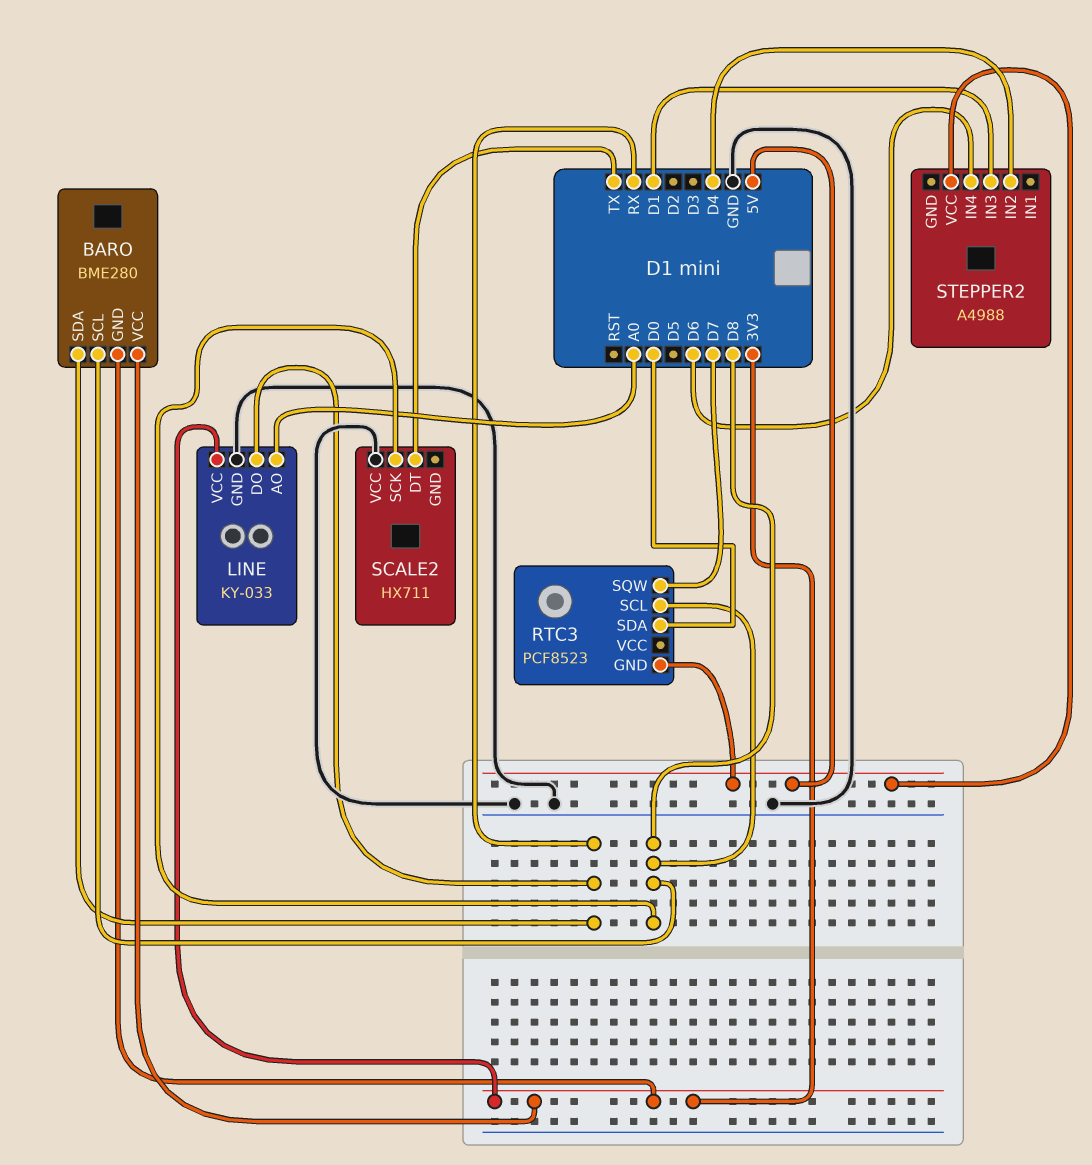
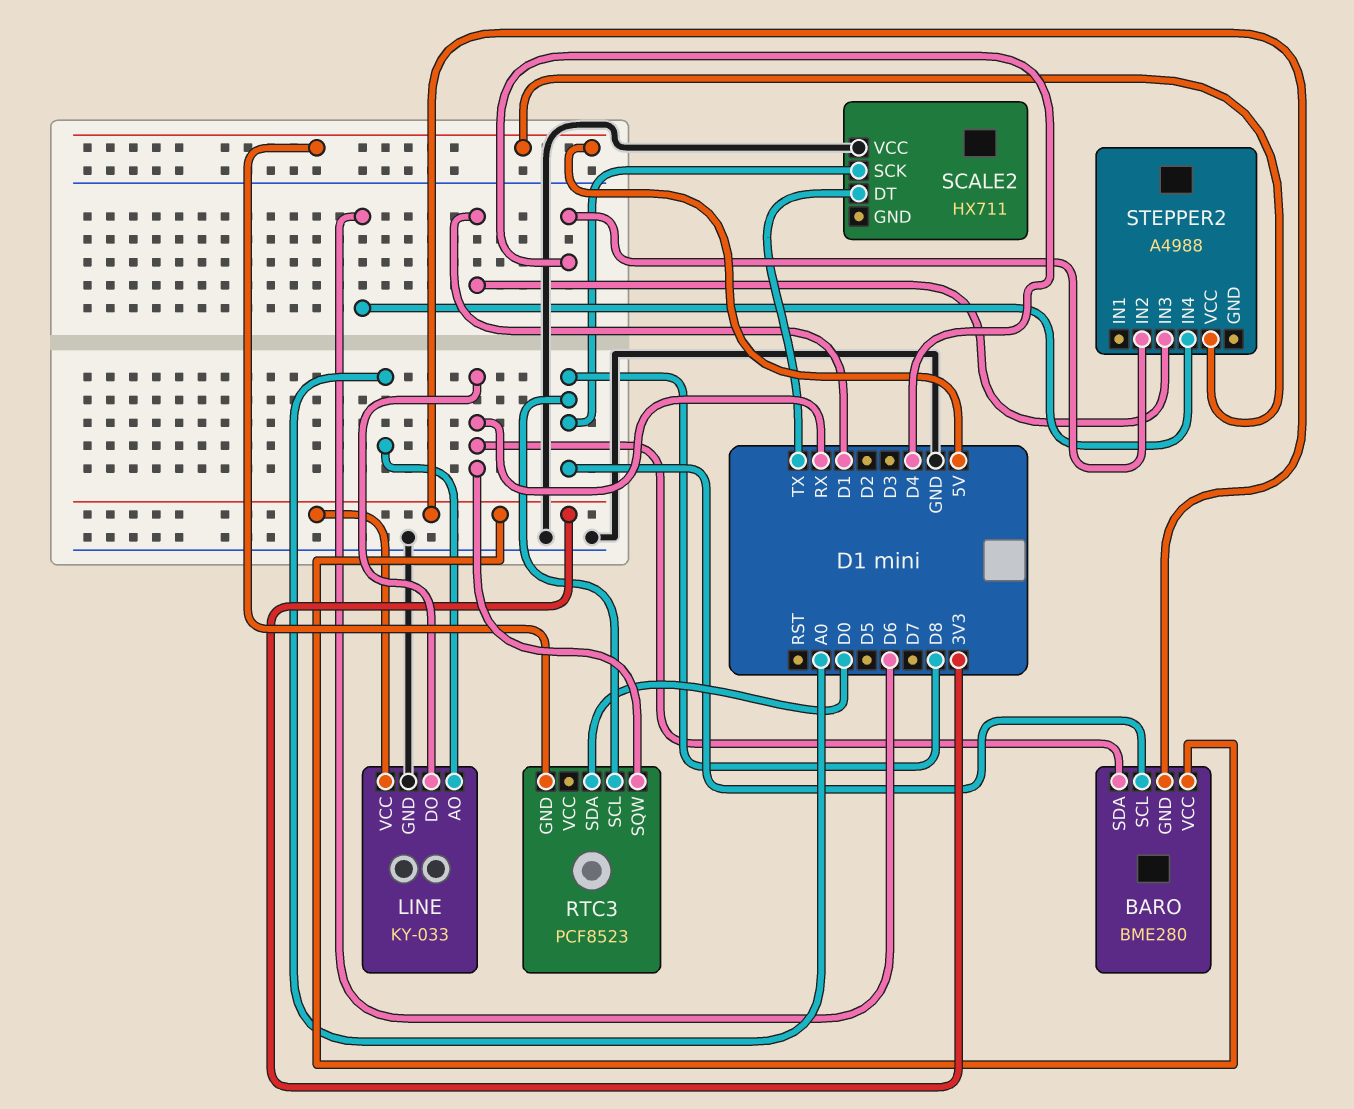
RTC3 pin SQW: D7 -> RX

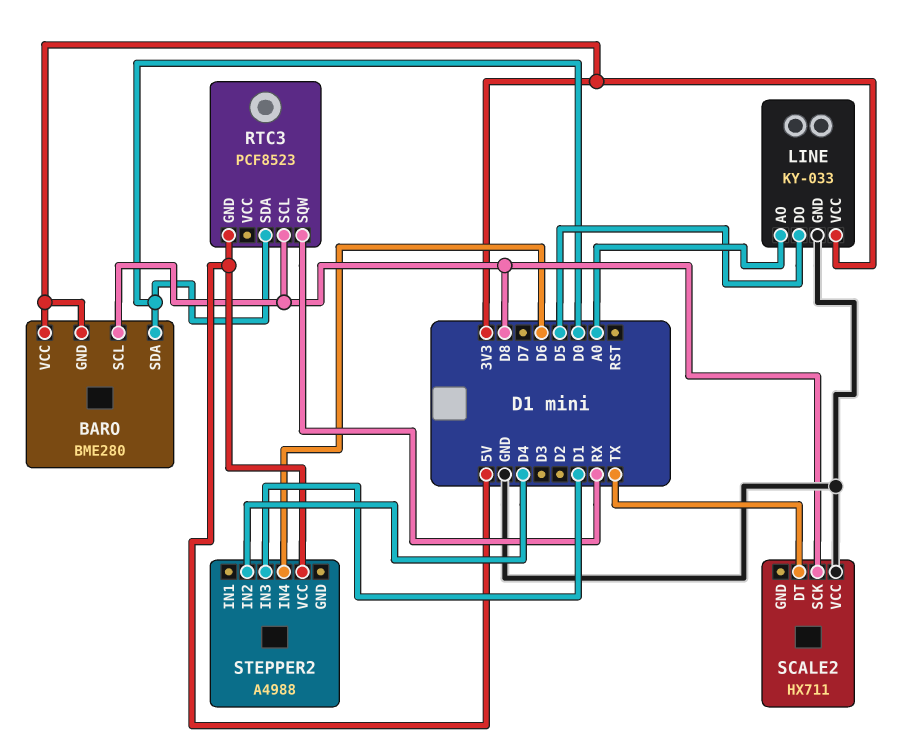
BARO pin SDA: RX -> D0
LINE pin DO: RX -> D5

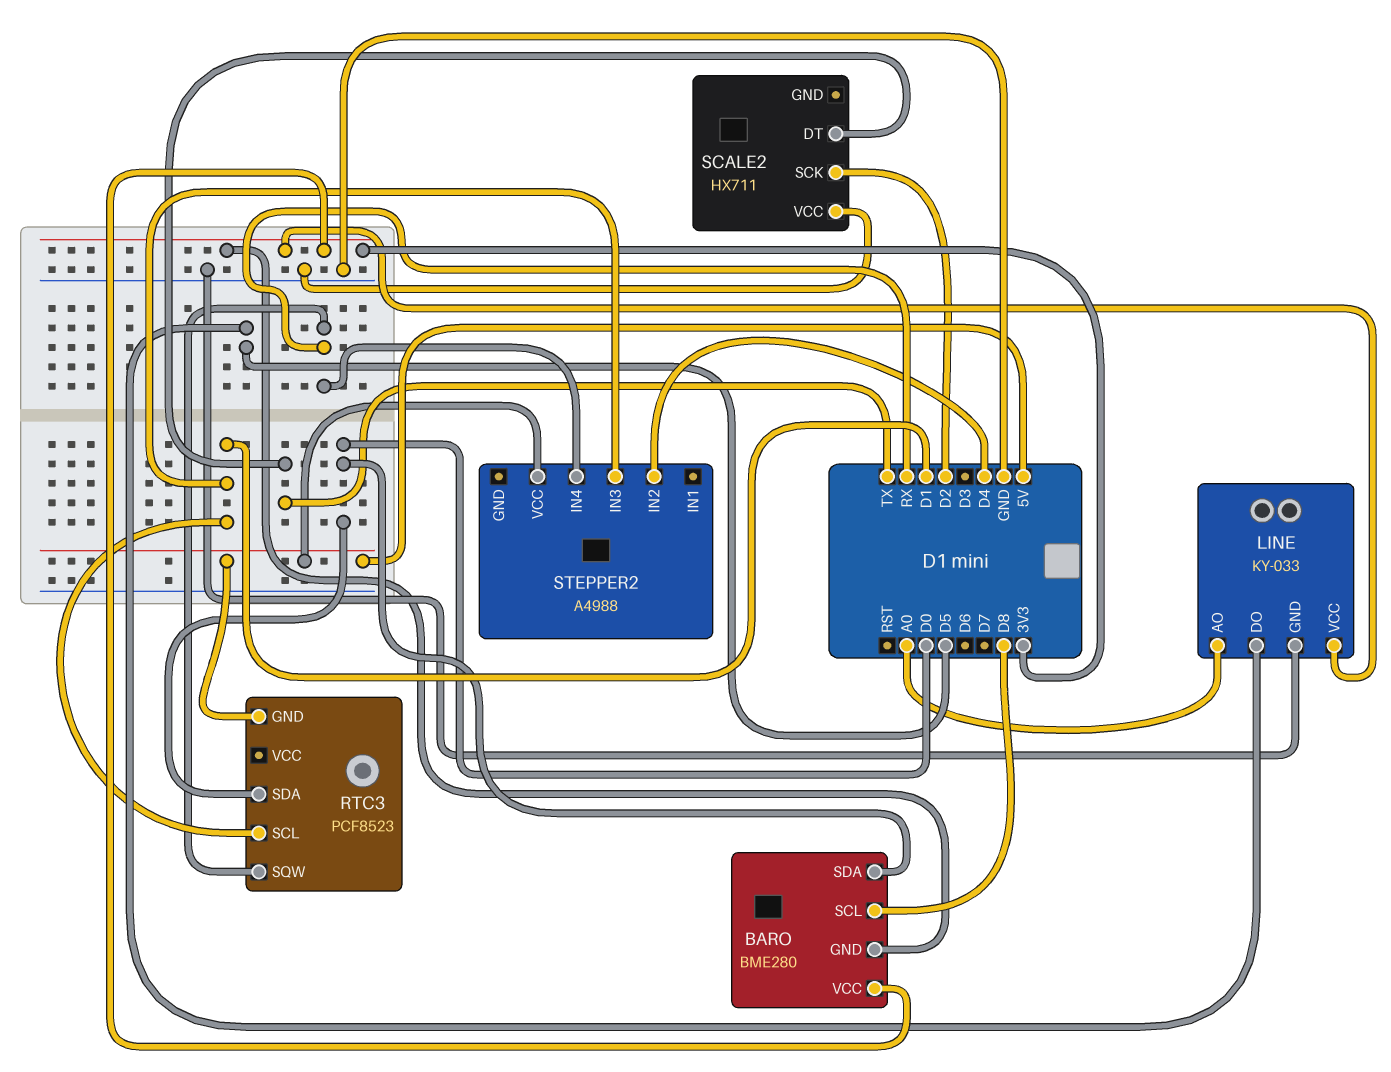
RTC3 pin SCL: D8 -> D1
SCALE2 pin SCK: D8 -> D2
STEPPER2 pin IN4: D6 -> RX

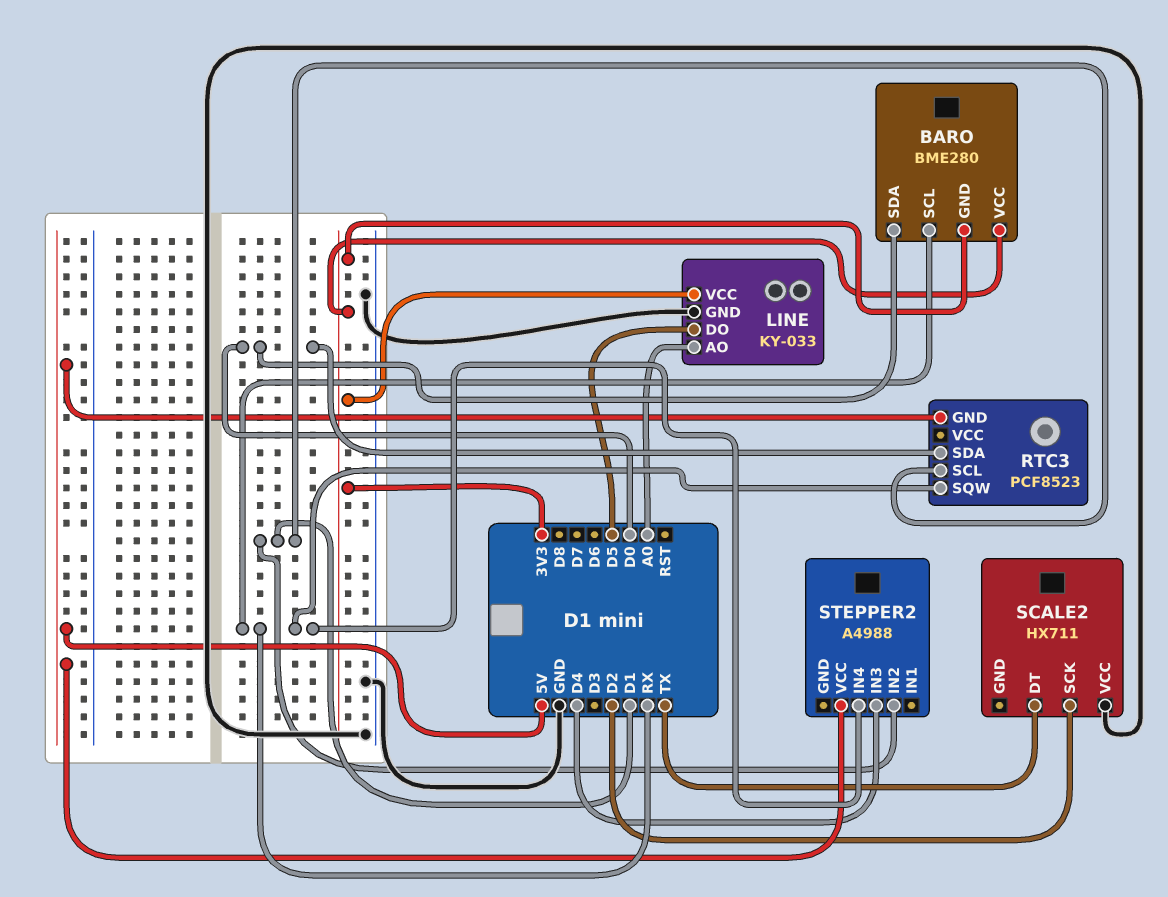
BARO pin SCL: D8 -> RX
STEPPER2 pin IN2: D4 -> D1
STEPPER2 pin IN3: D1 -> D4

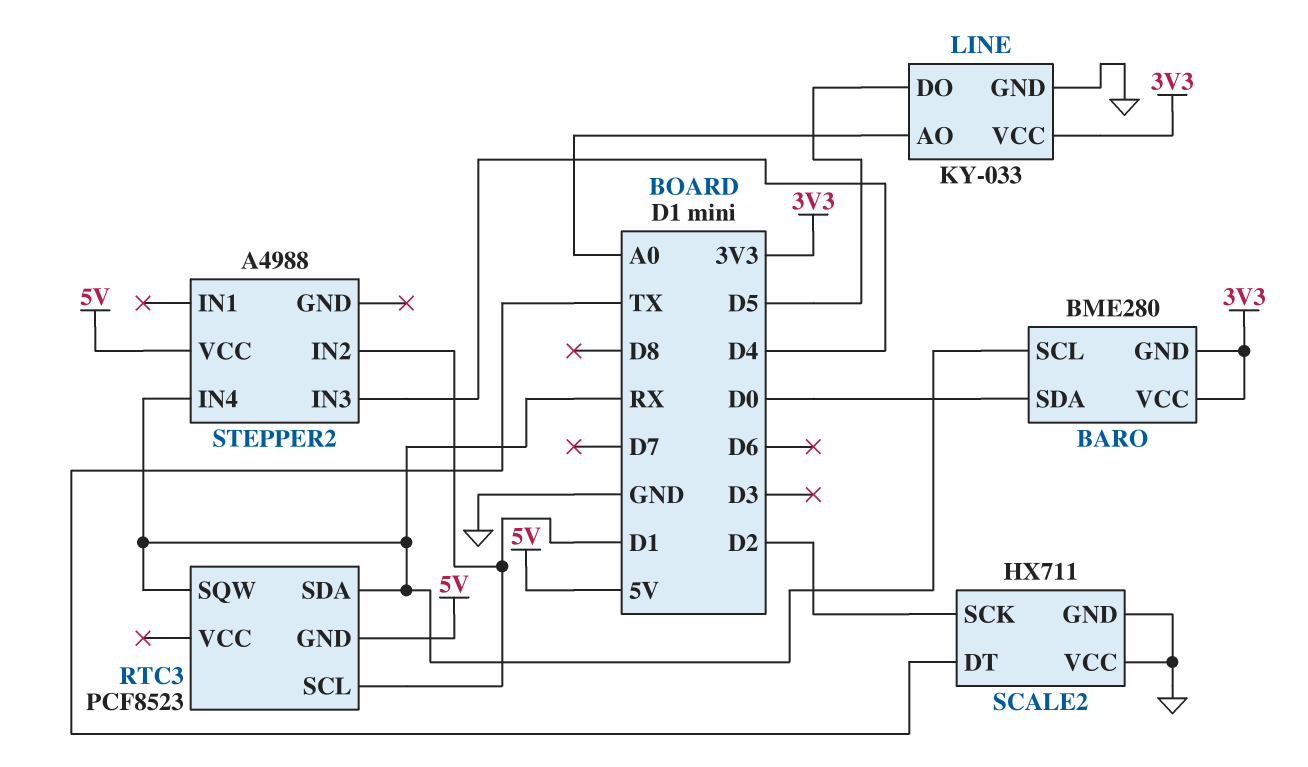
RTC3 pin SDA: D0 -> RX
SCALE2 pin GND: none -> GND

